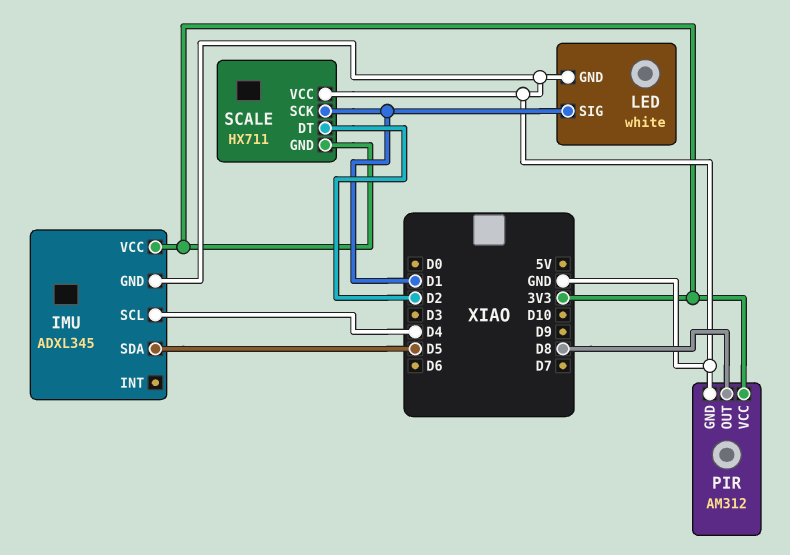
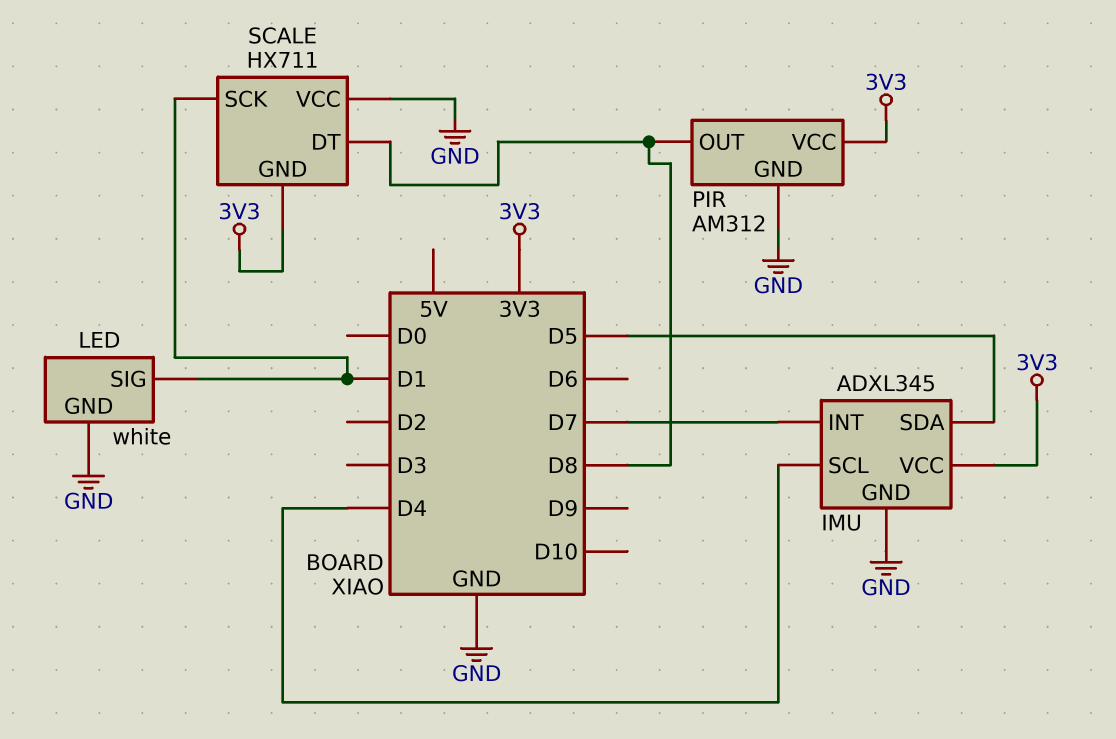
IMU pin INT: none -> D7
SCALE pin DT: D2 -> D8

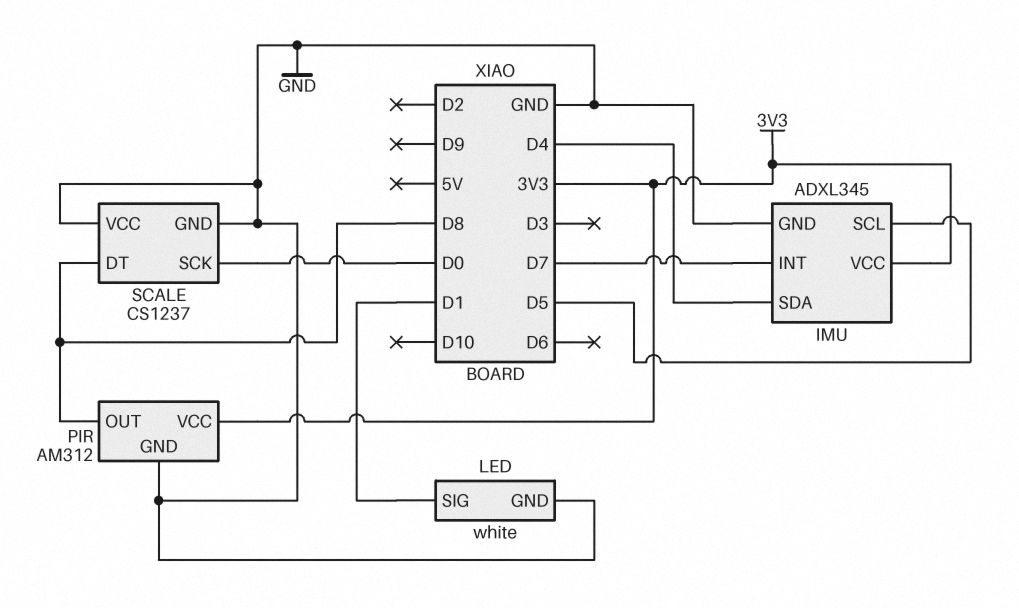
IMU pin SCL: D4 -> D5
IMU pin SDA: D5 -> D4
SCALE: HX711 -> CS1237
SCALE pin GND: 3V3 -> GND
SCALE pin SCK: D1 -> D0

